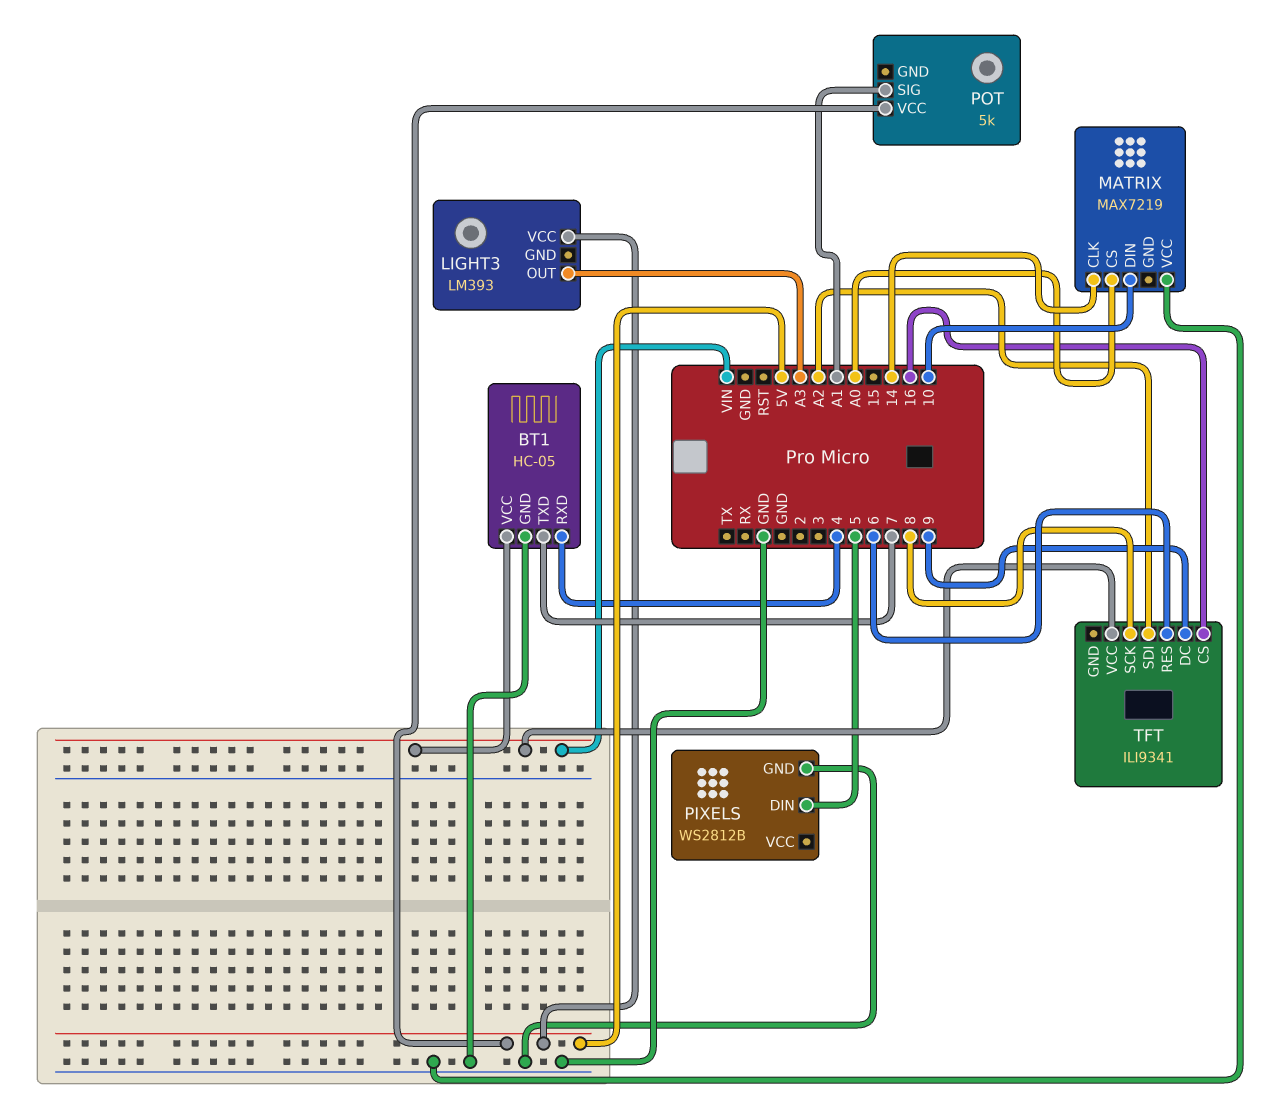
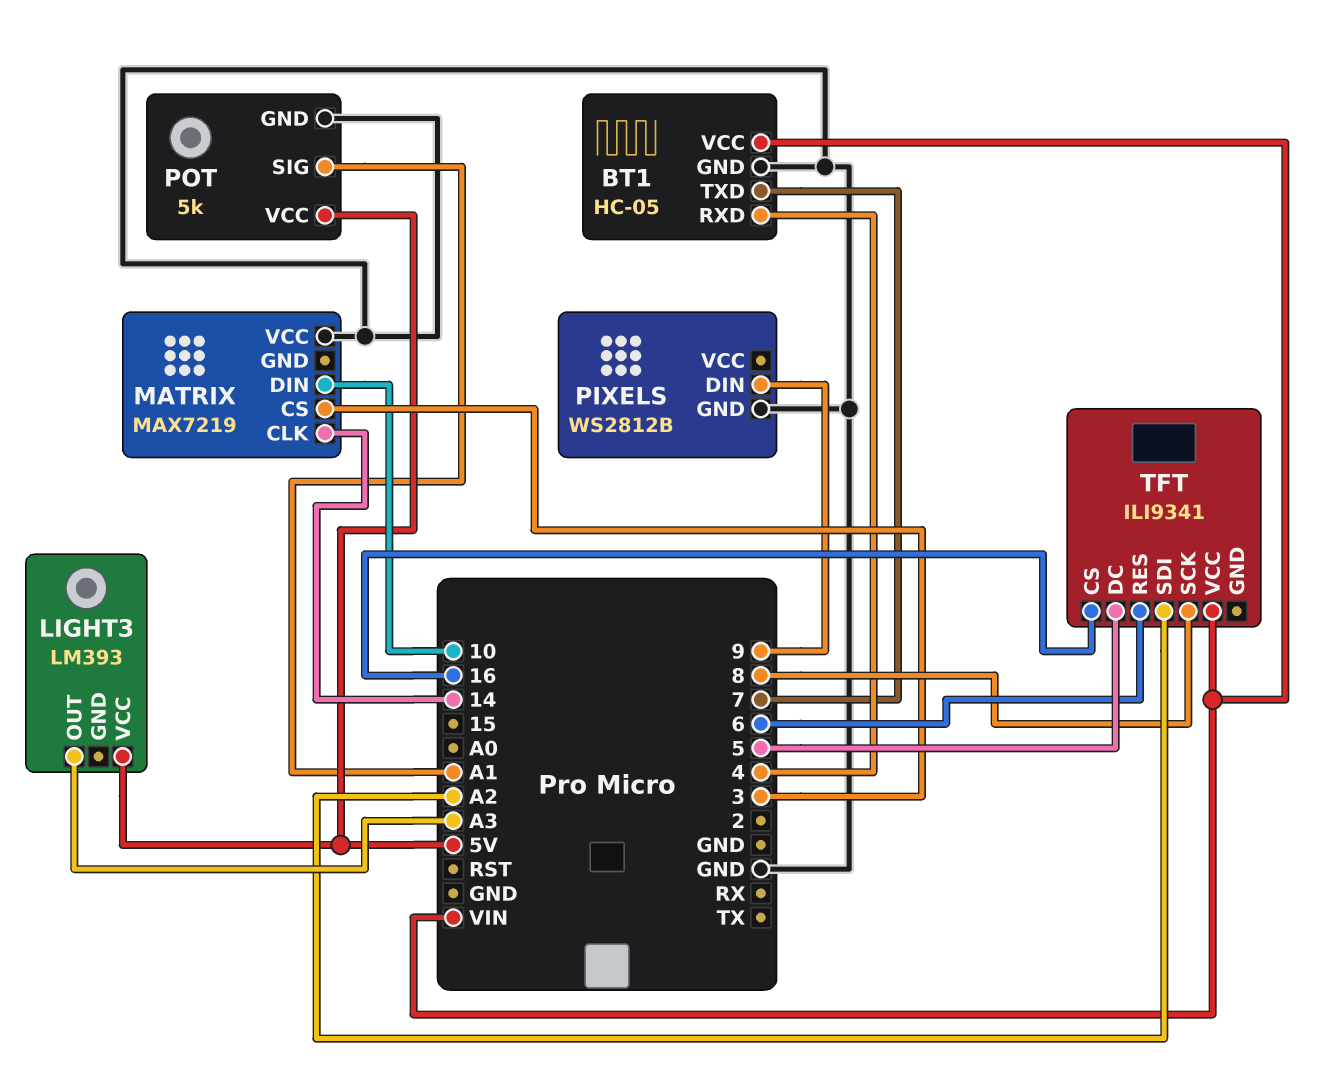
MATRIX pin CS: A0 -> 3
PIXELS pin DIN: 5 -> 9
POT pin GND: none -> GND
TFT pin DC: 9 -> 5

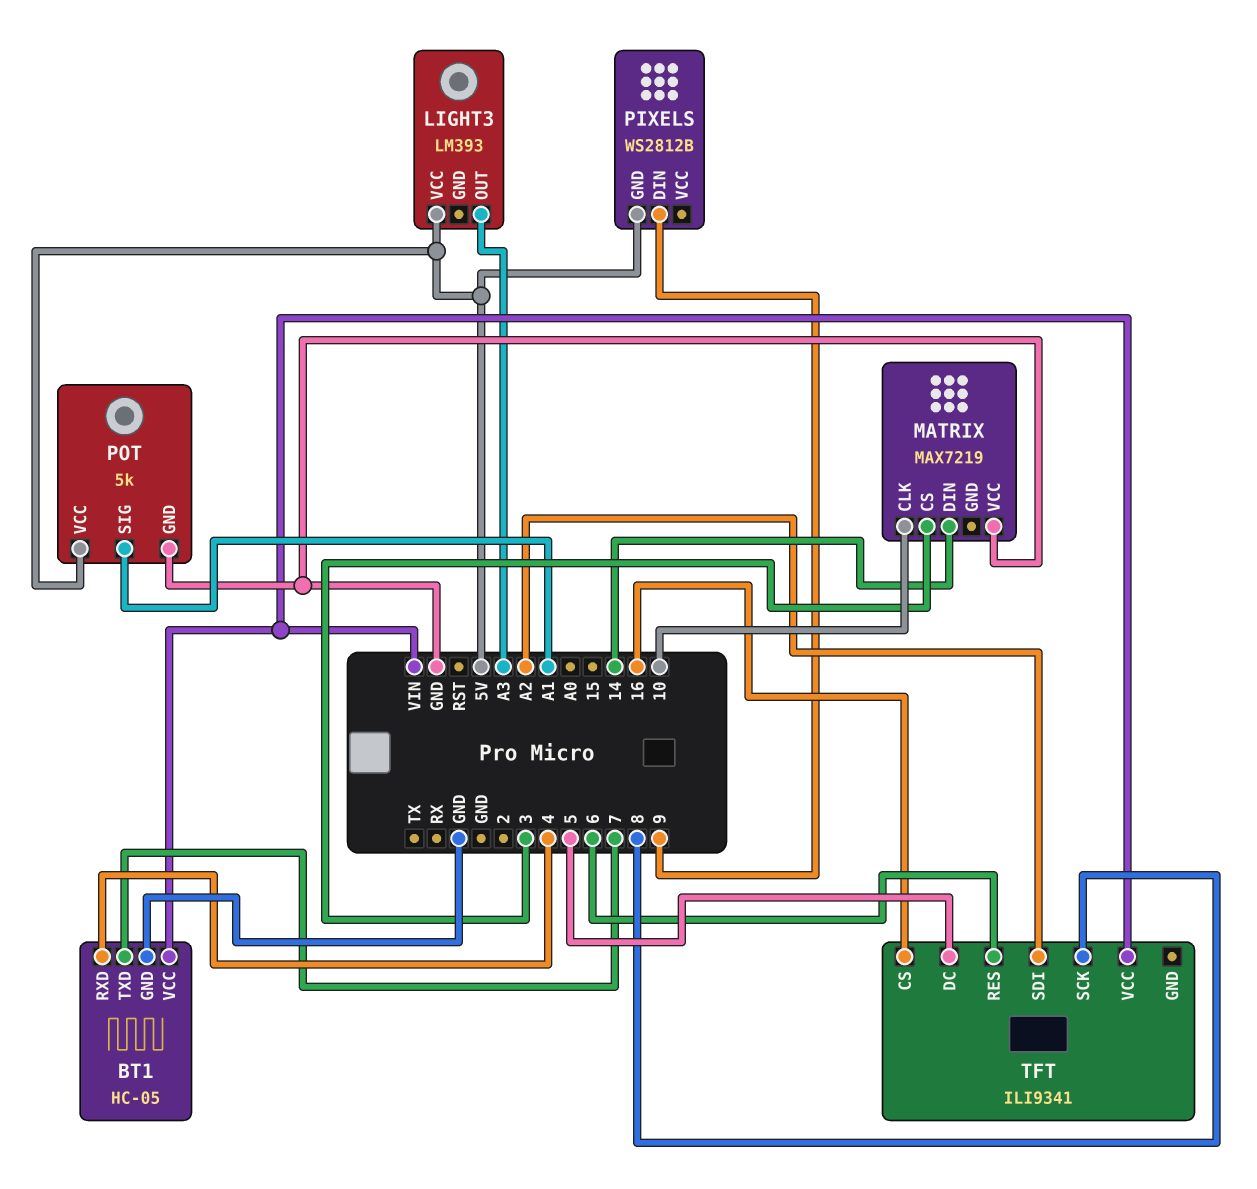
MATRIX pin CLK: 14 -> 10
MATRIX pin DIN: 10 -> 14
PIXELS pin GND: GND -> 5V

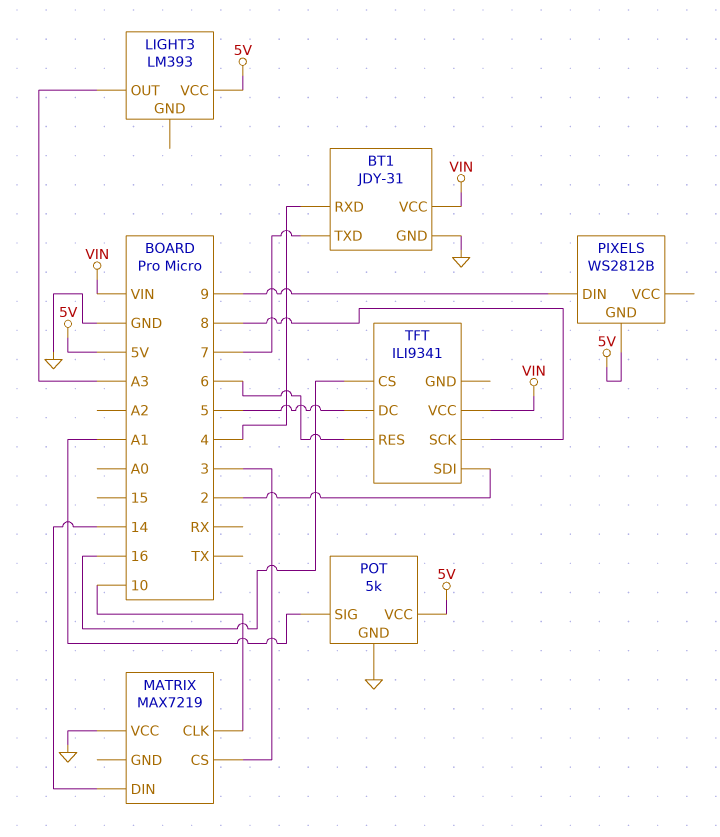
BT1: HC-05 -> JDY-31
TFT pin SDI: A2 -> 2

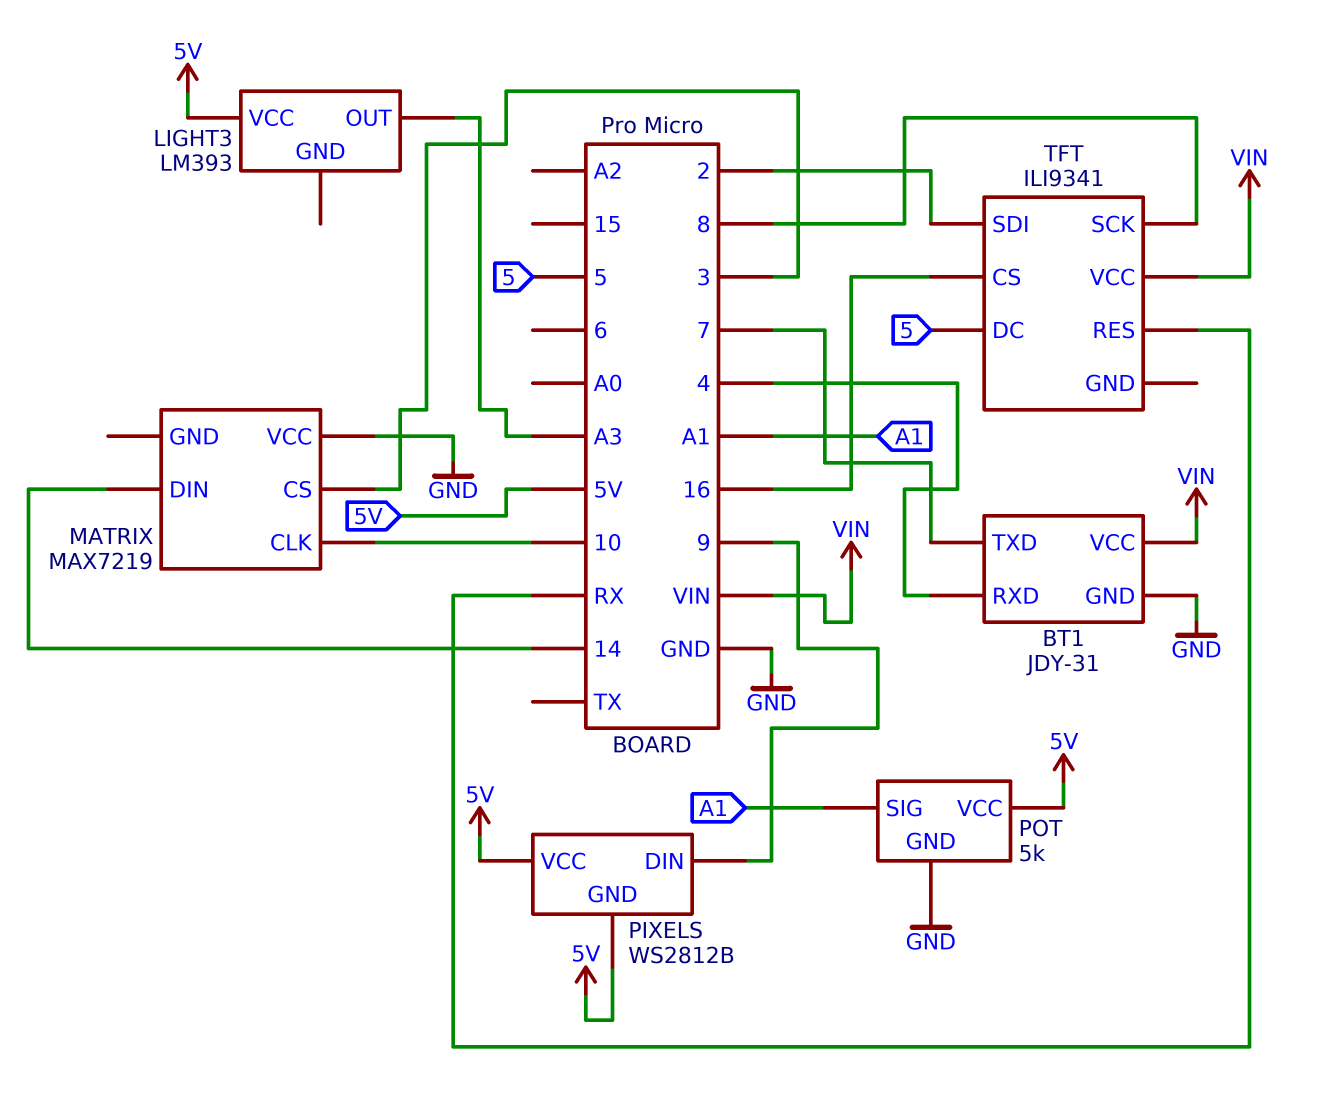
PIXELS pin VCC: none -> 5V
TFT pin RES: 6 -> RX

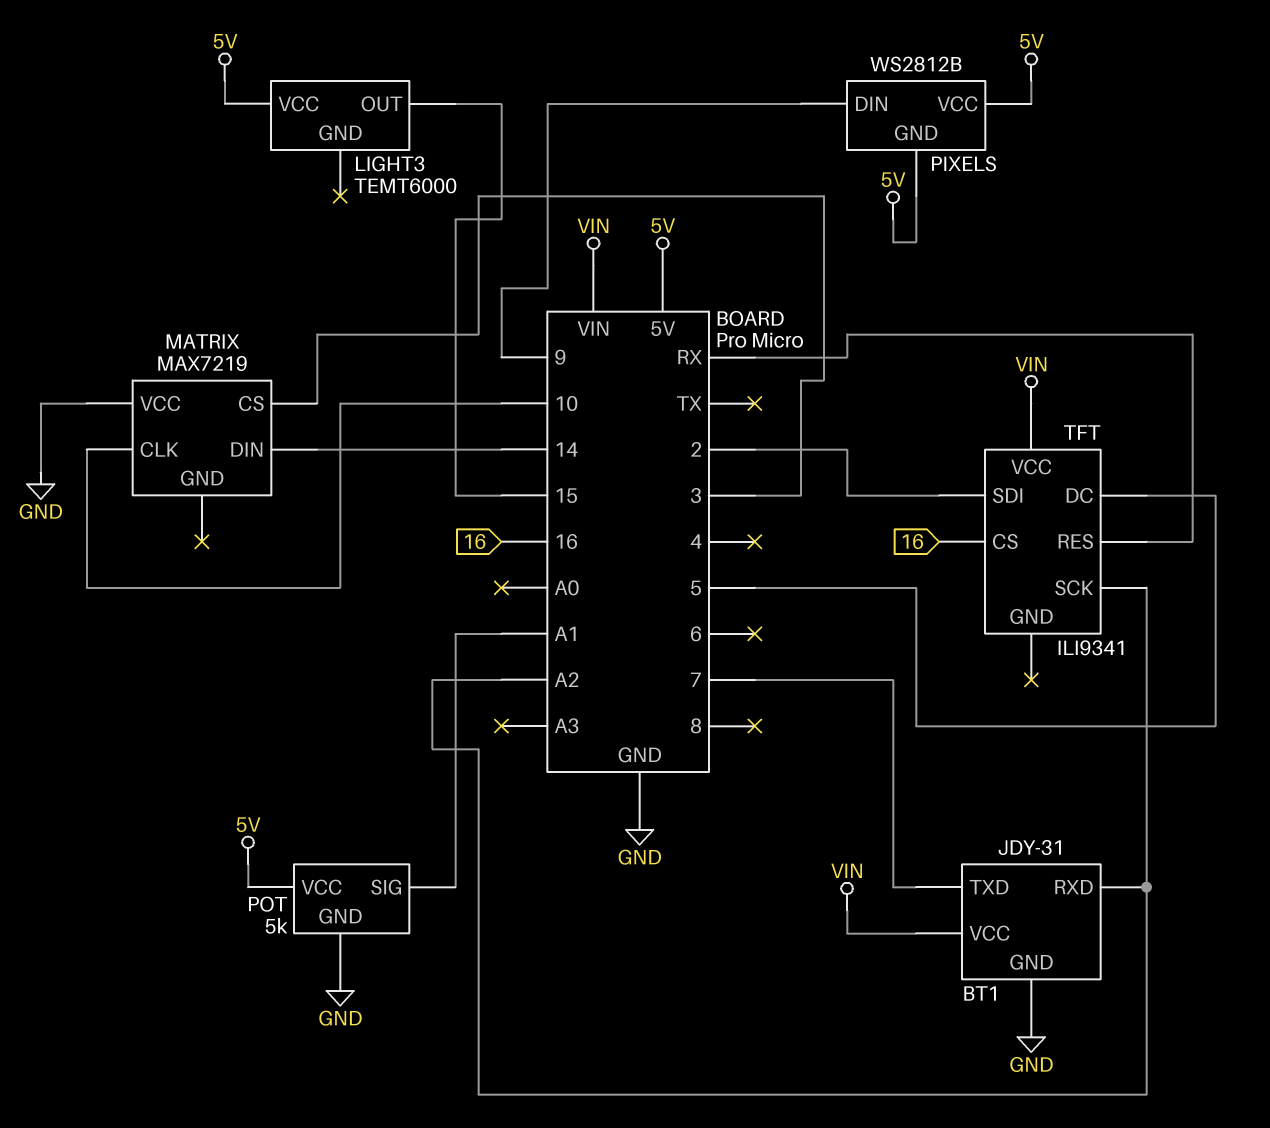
BT1 pin RXD: 4 -> A2
LIGHT3: LM393 -> TEMT6000
LIGHT3 pin OUT: A3 -> 15
TFT pin SCK: 8 -> A2

